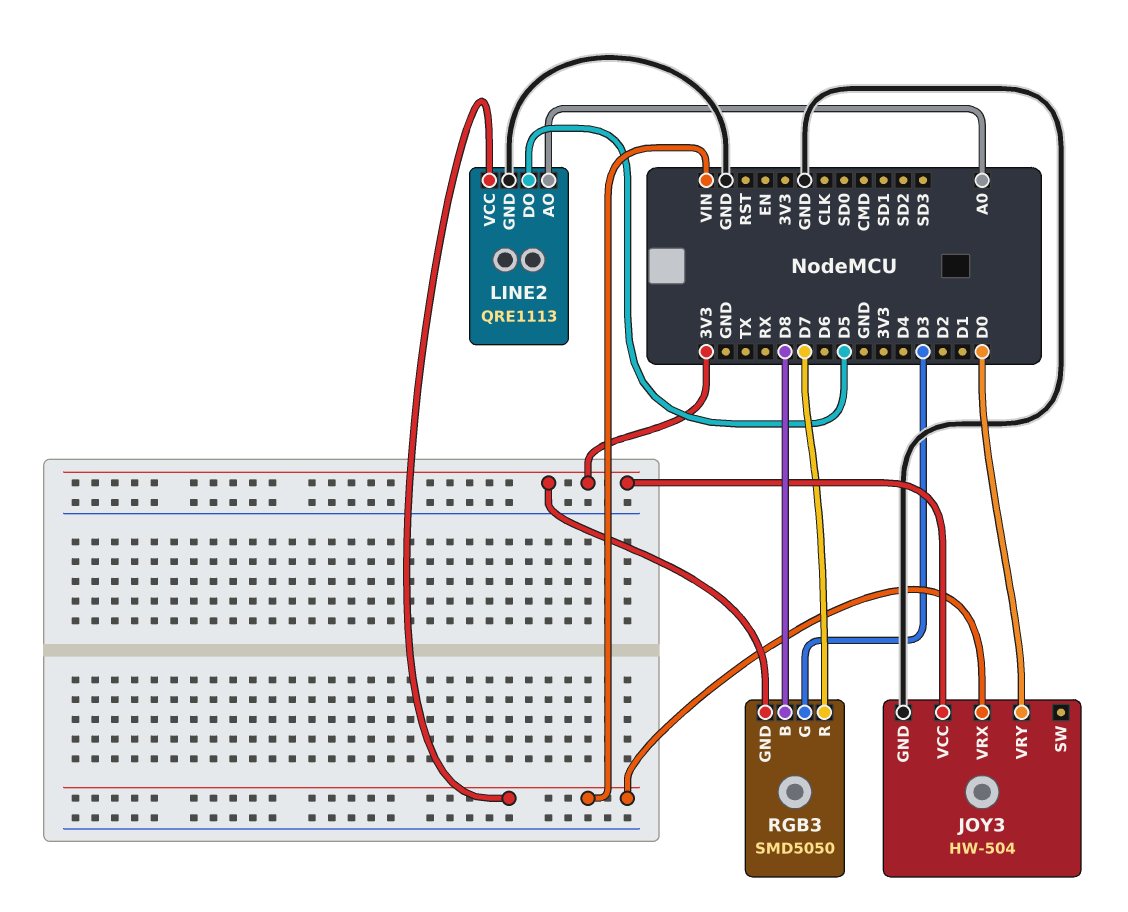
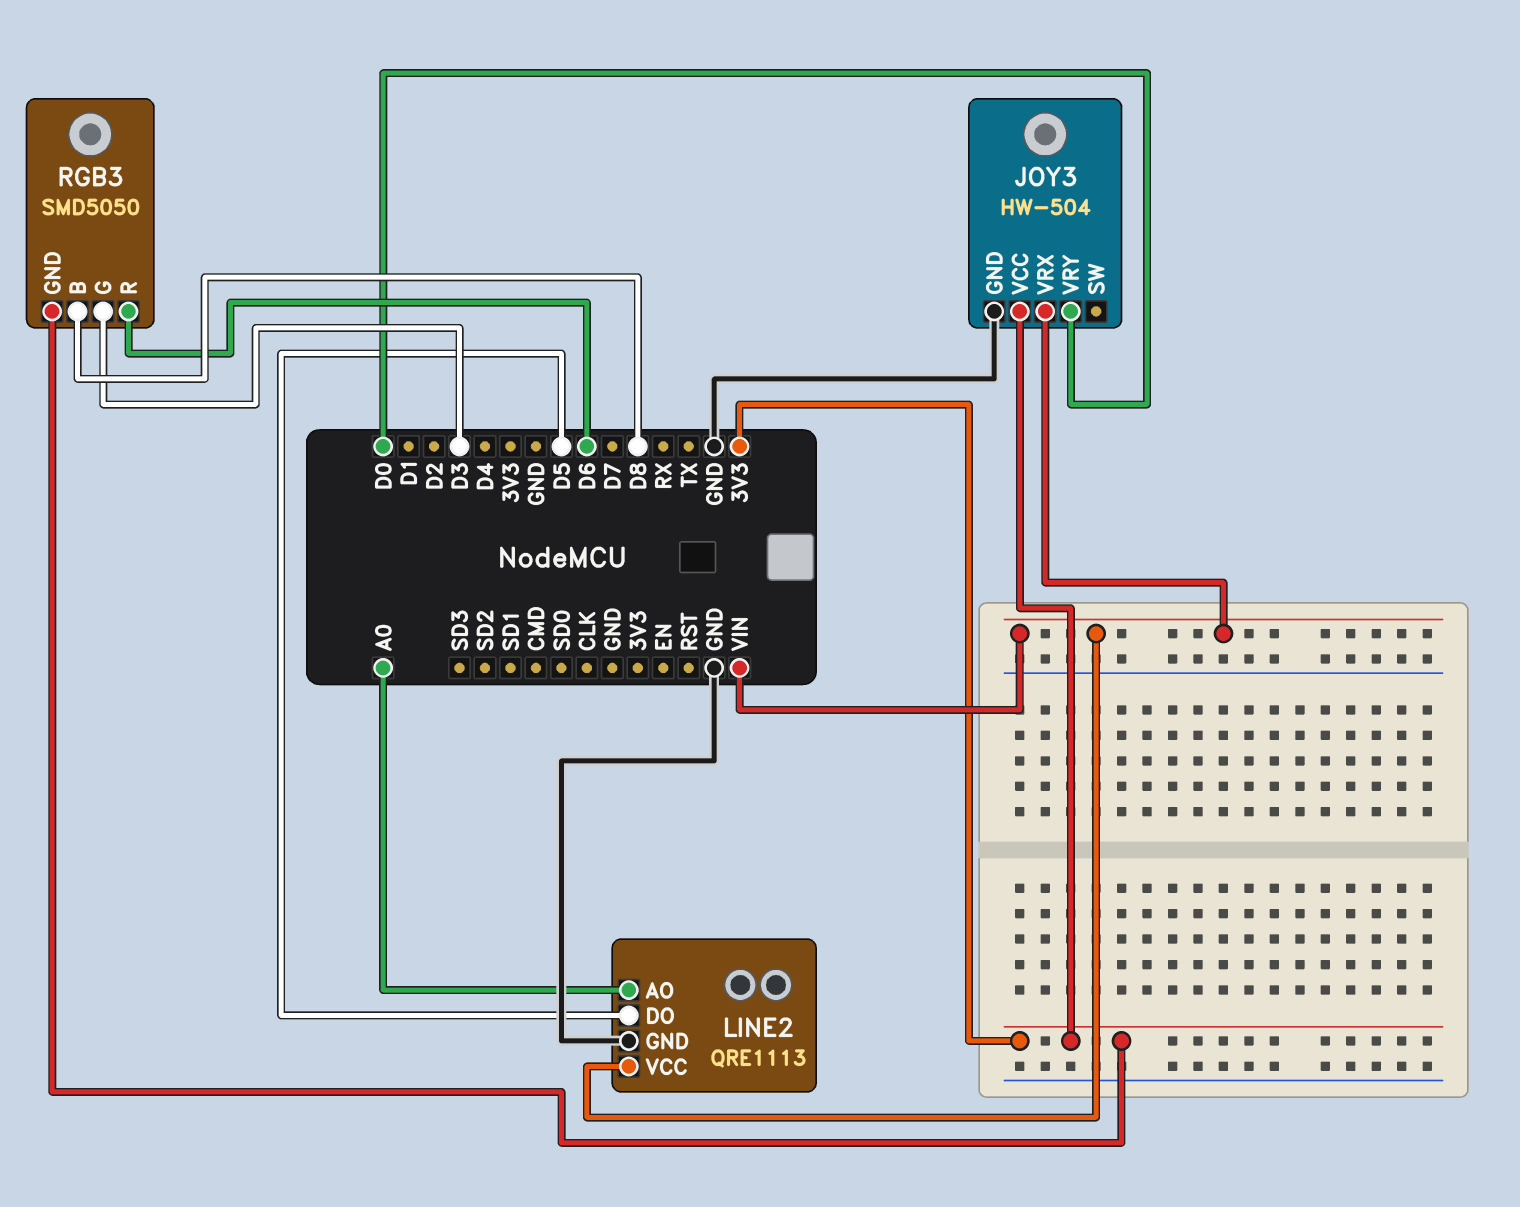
RGB3 pin R: D7 -> D6

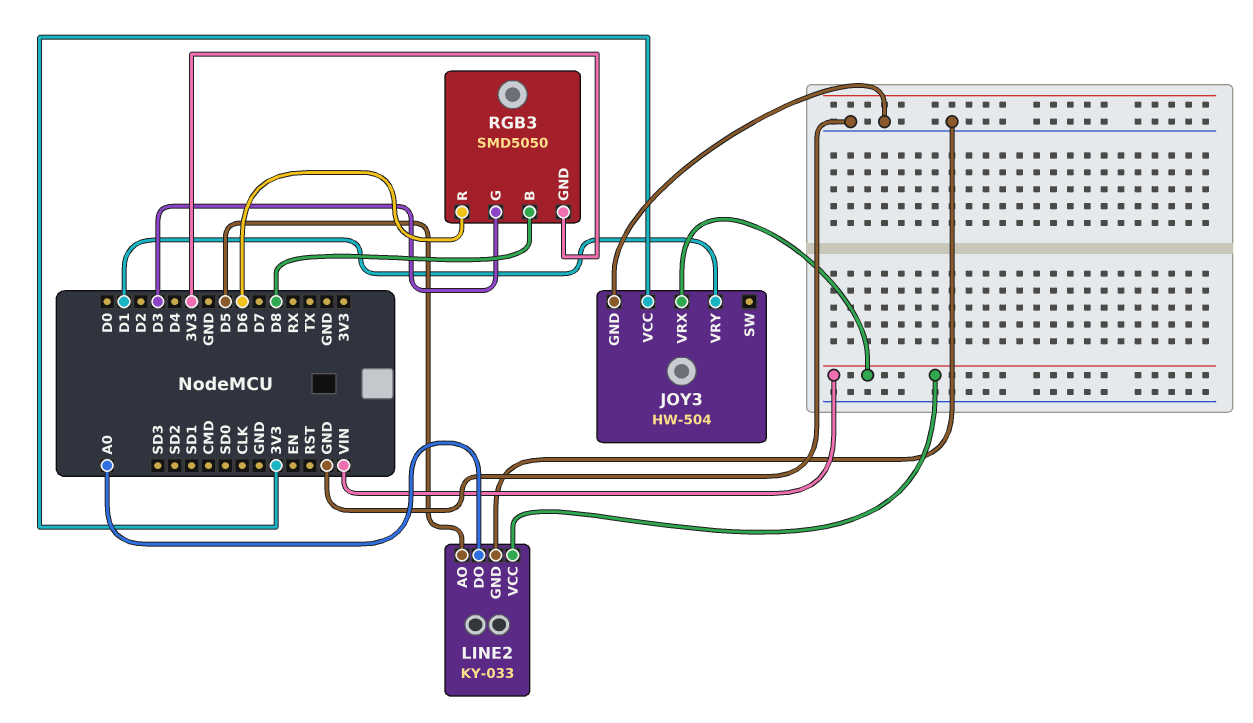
JOY3 pin VRY: D0 -> D1
LINE2: QRE1113 -> KY-033
LINE2 pin AO: A0 -> D5
LINE2 pin DO: D5 -> A0

